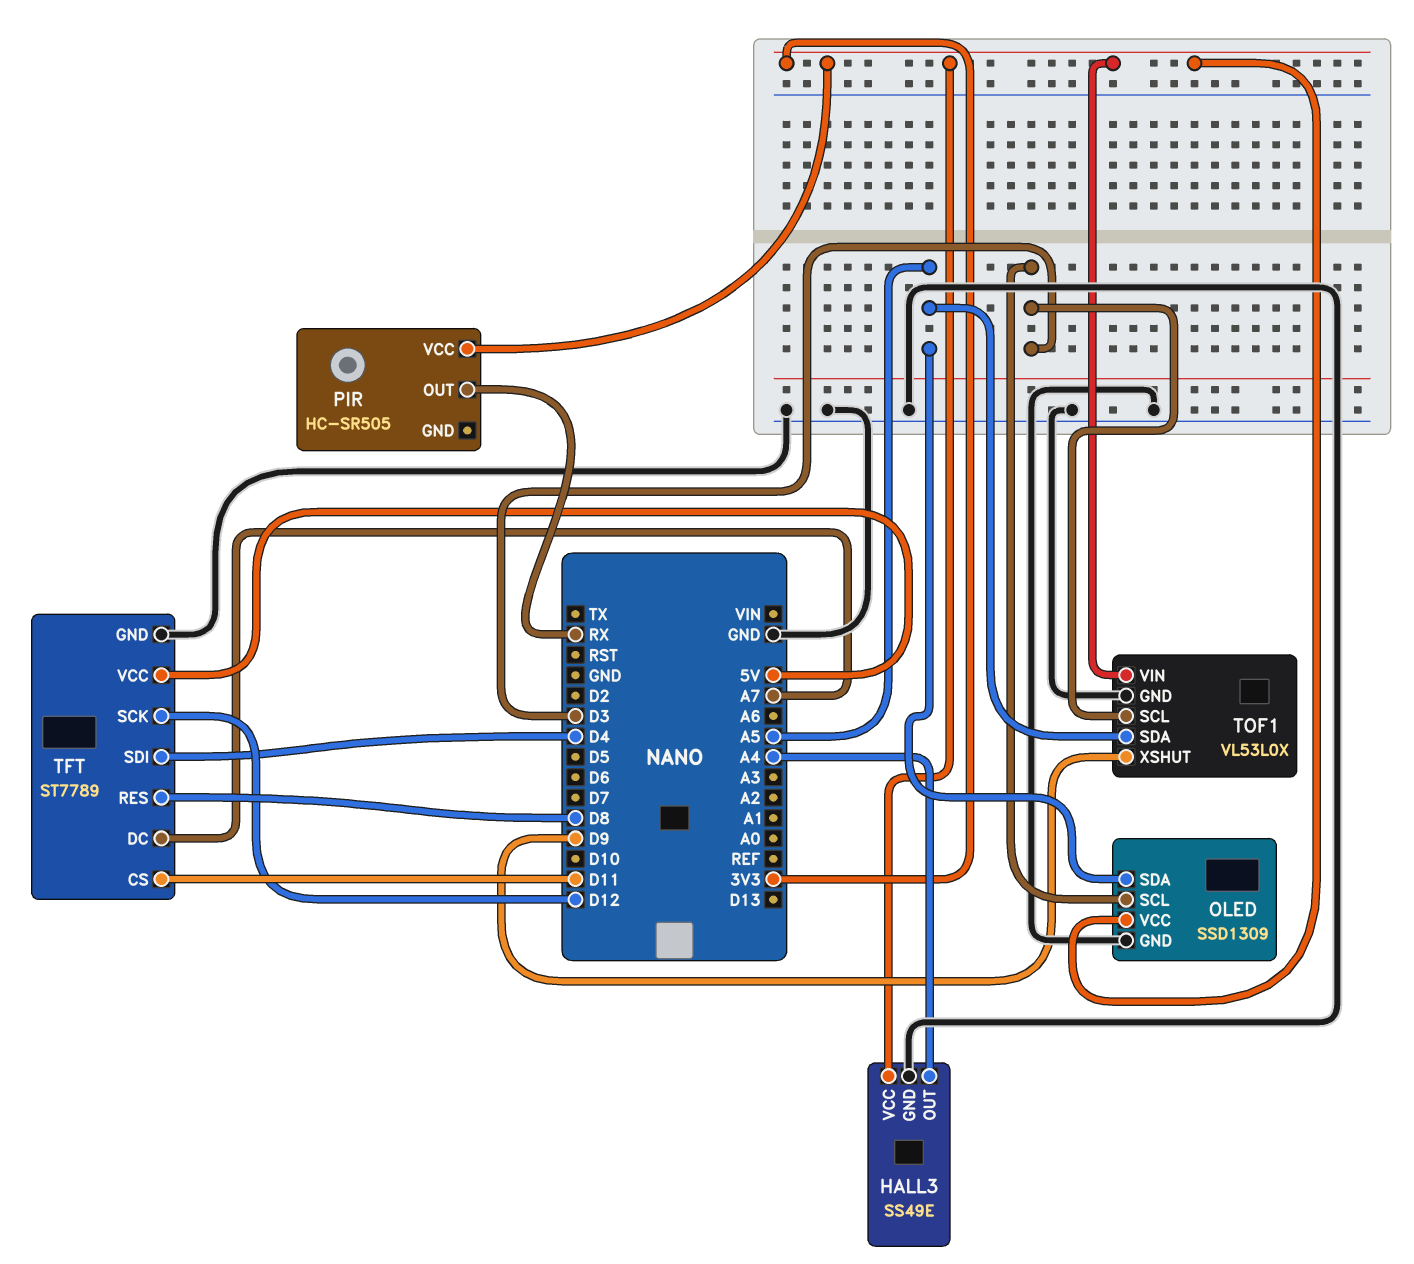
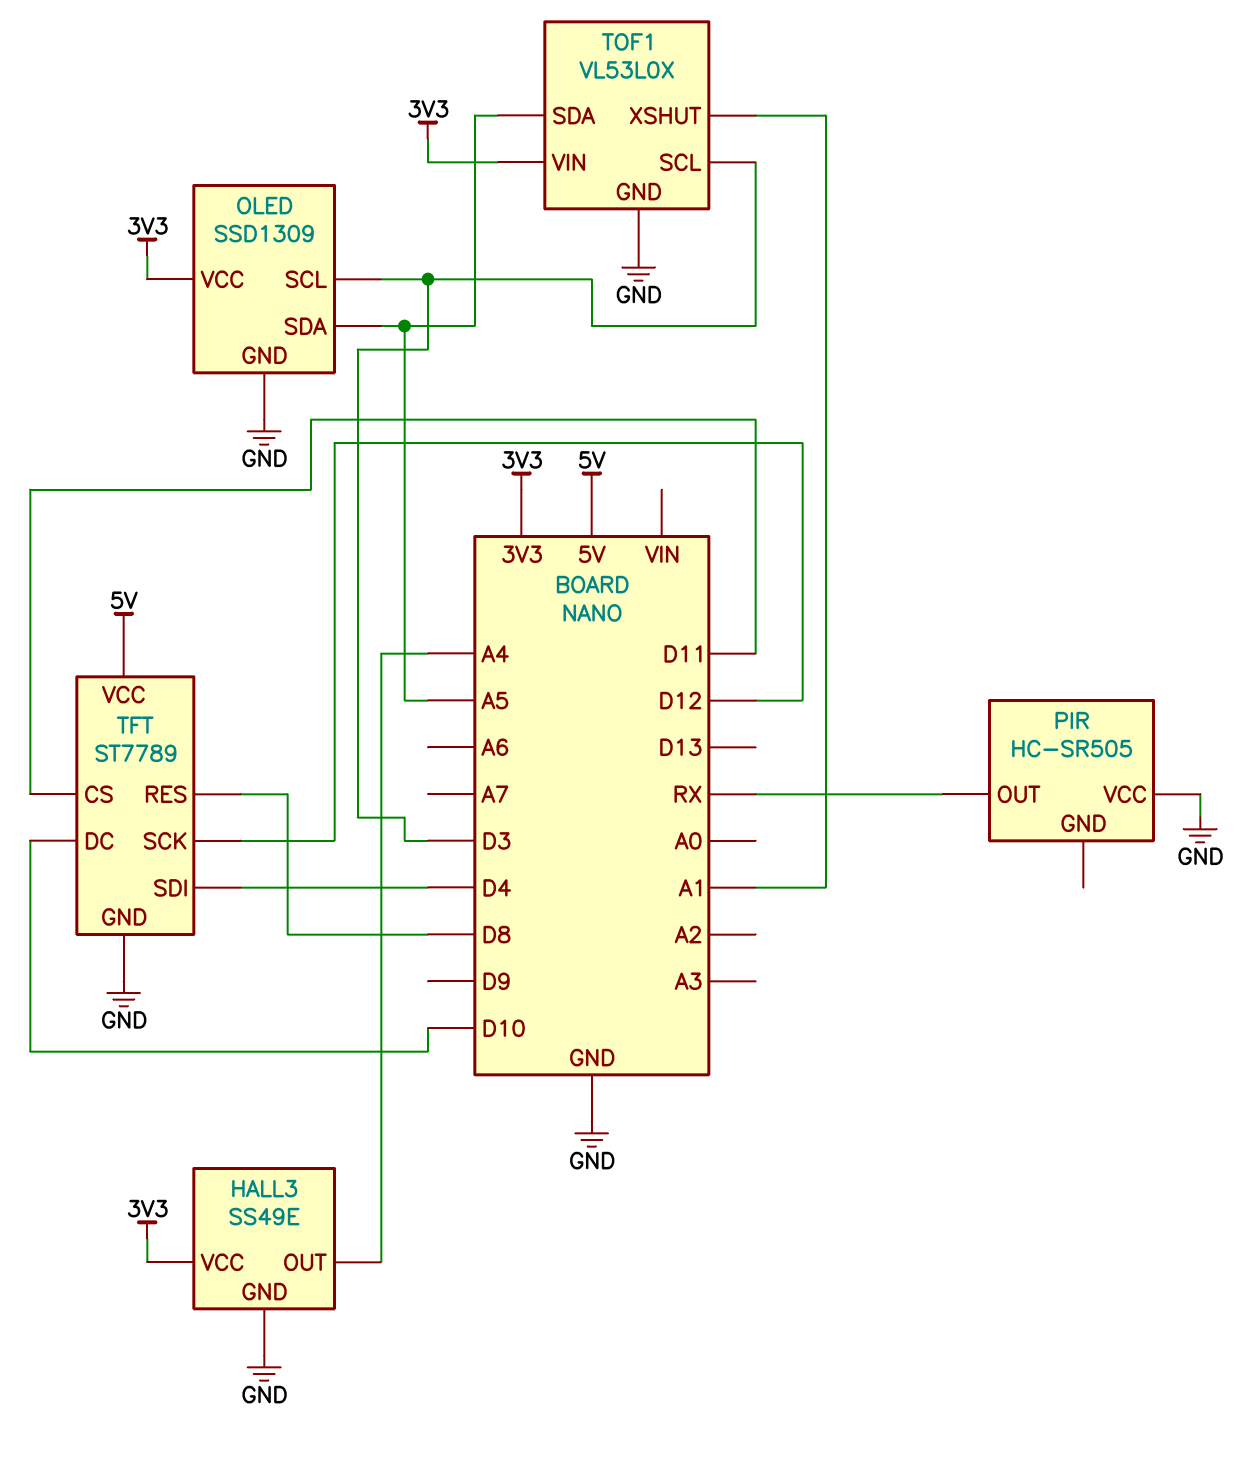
PIR pin VCC: 3V3 -> GND
TFT pin DC: A7 -> D10
TOF1 pin XSHUT: D9 -> A1

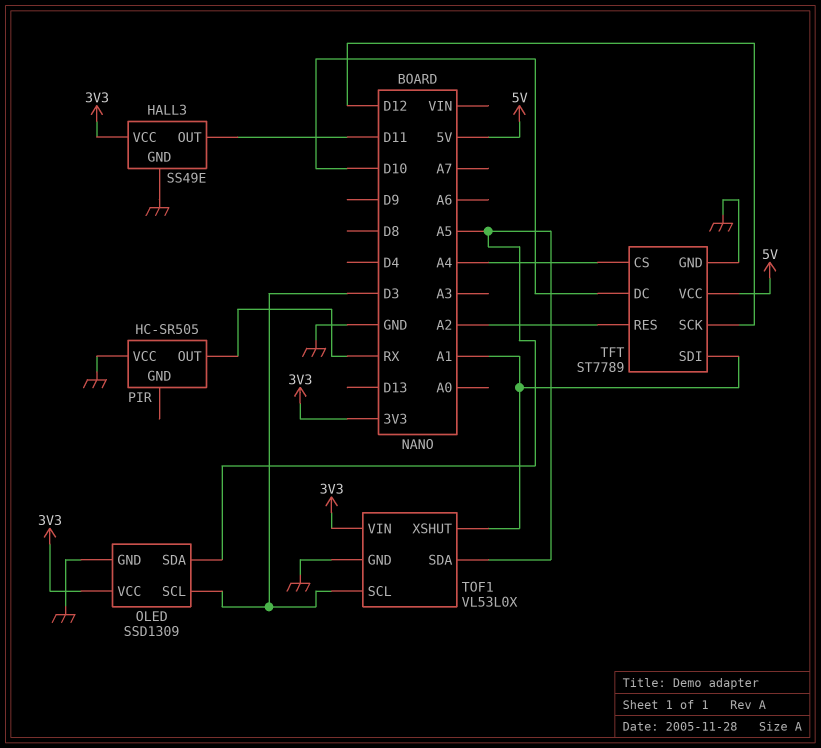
HALL3 pin OUT: A4 -> D11
TFT pin CS: D11 -> A4
TFT pin RES: D8 -> A2
TFT pin SDI: D4 -> A1

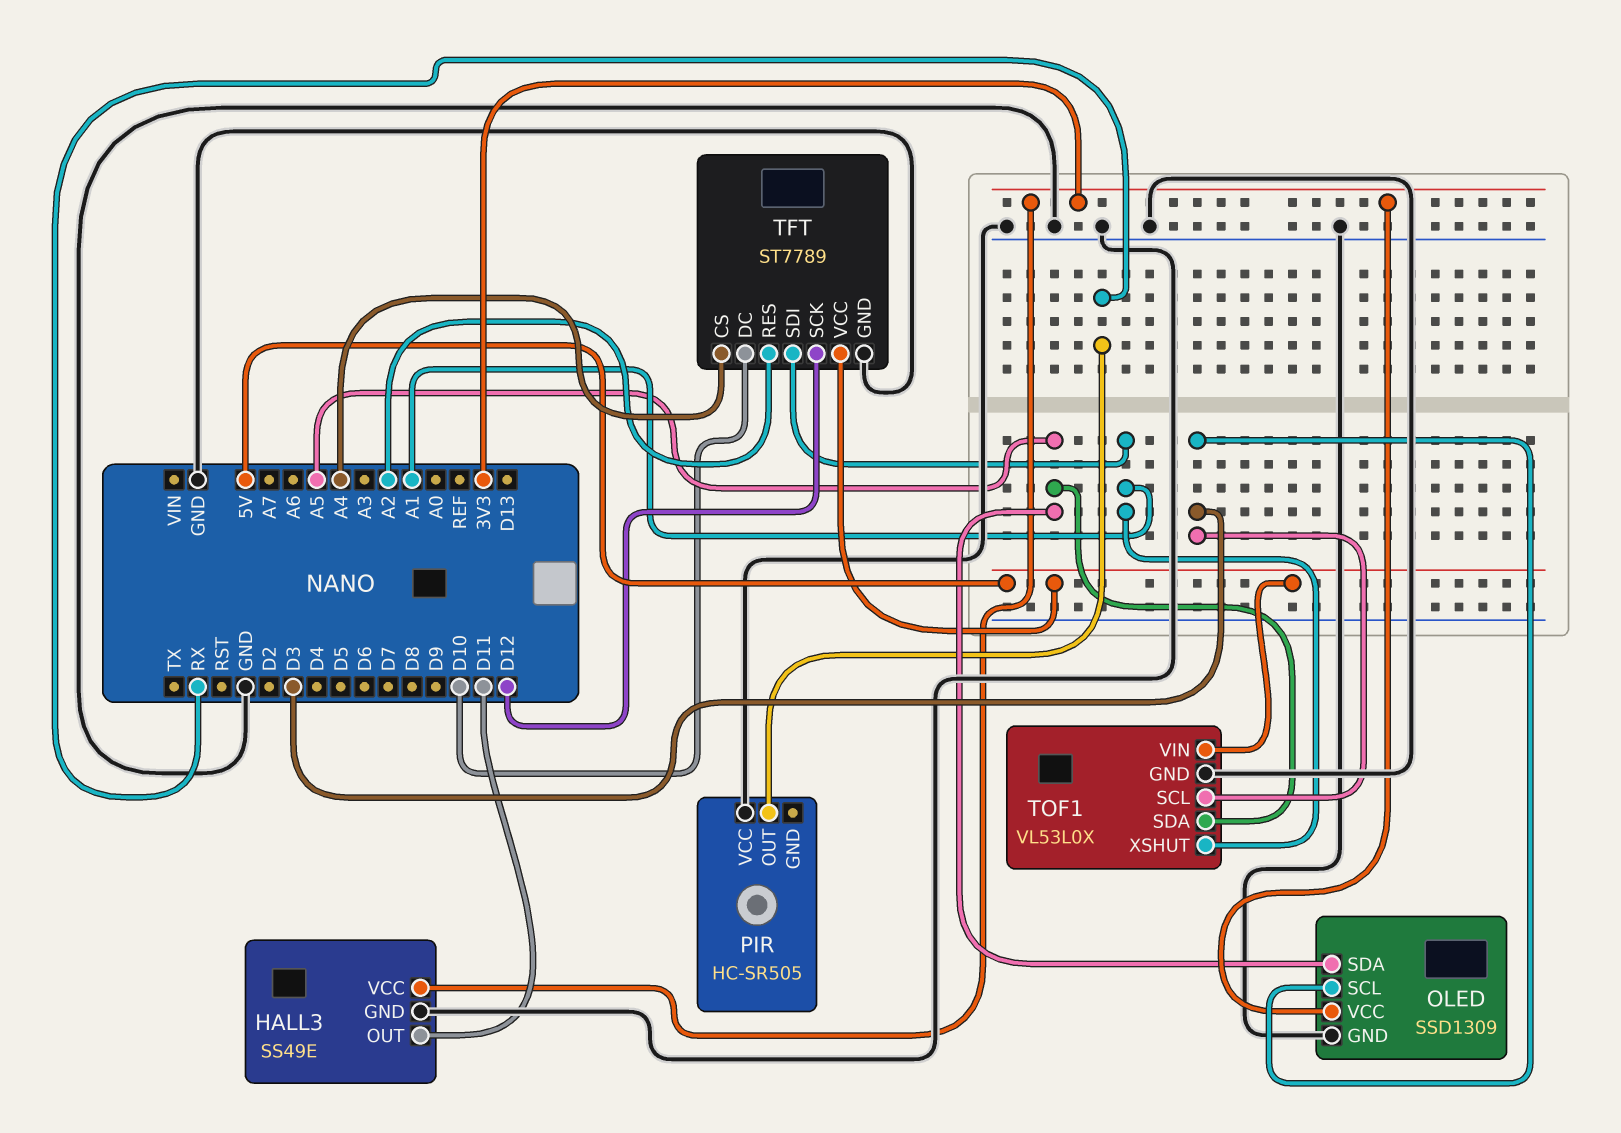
TOF1 pin VIN: 3V3 -> 5V

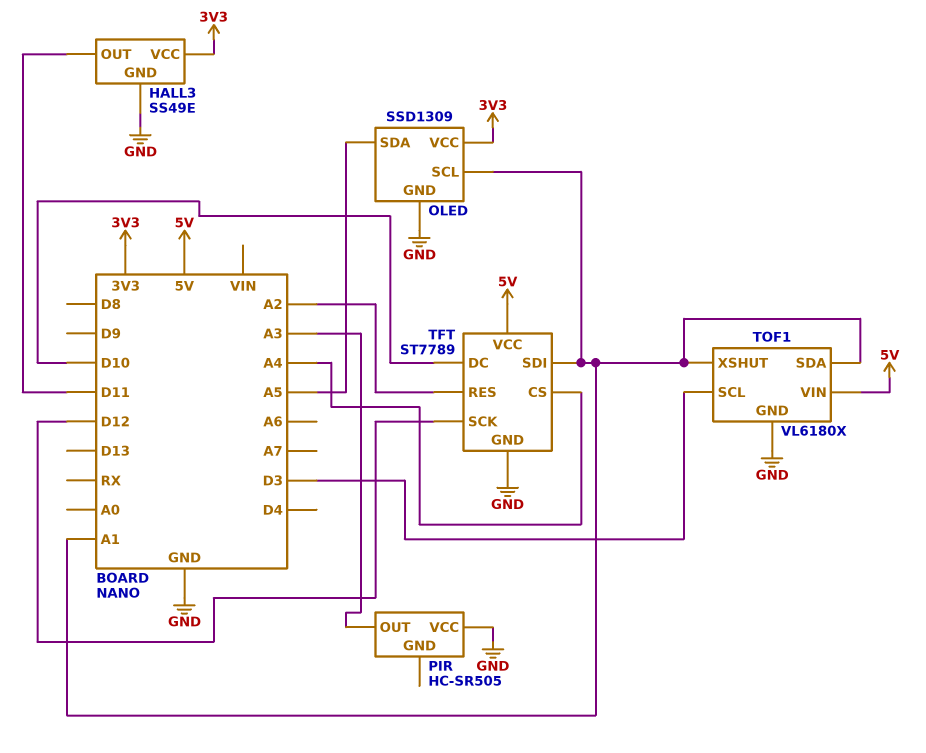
OLED pin SCL: D3 -> A1
PIR pin OUT: RX -> A3
TOF1: VL53L0X -> VL6180X
TOF1 pin SDA: A5 -> A1

